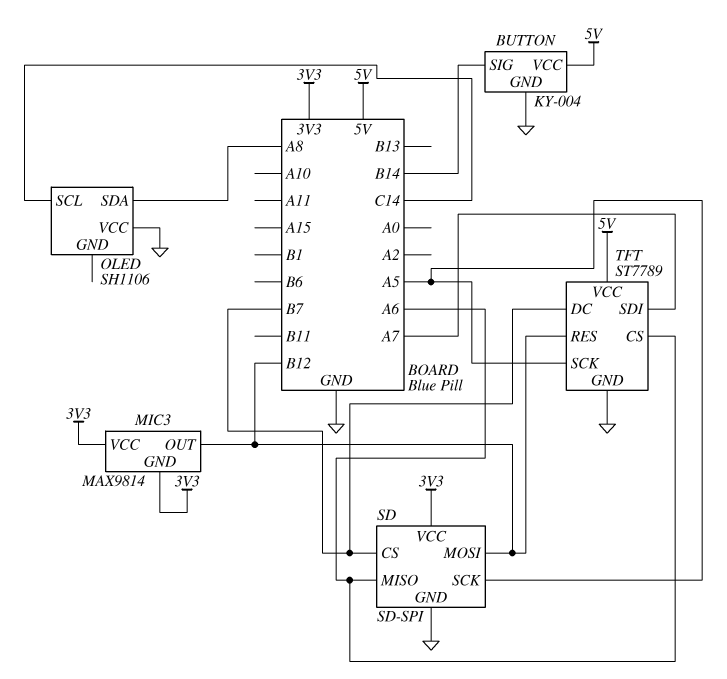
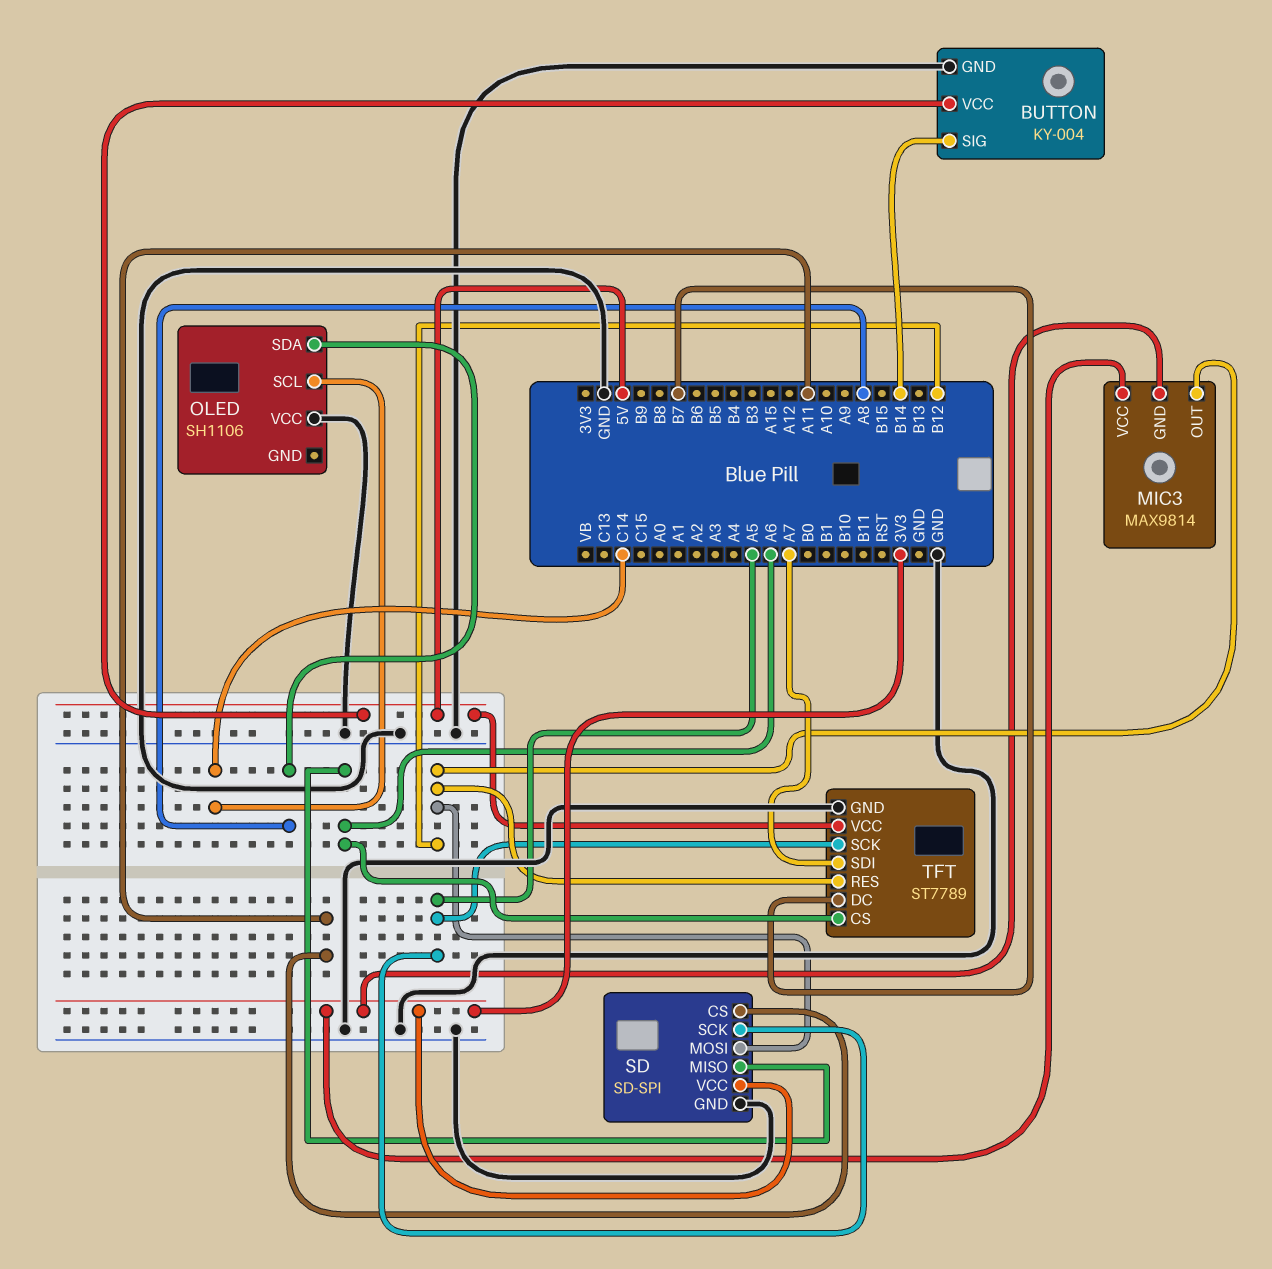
SD pin CS: B7 -> A11

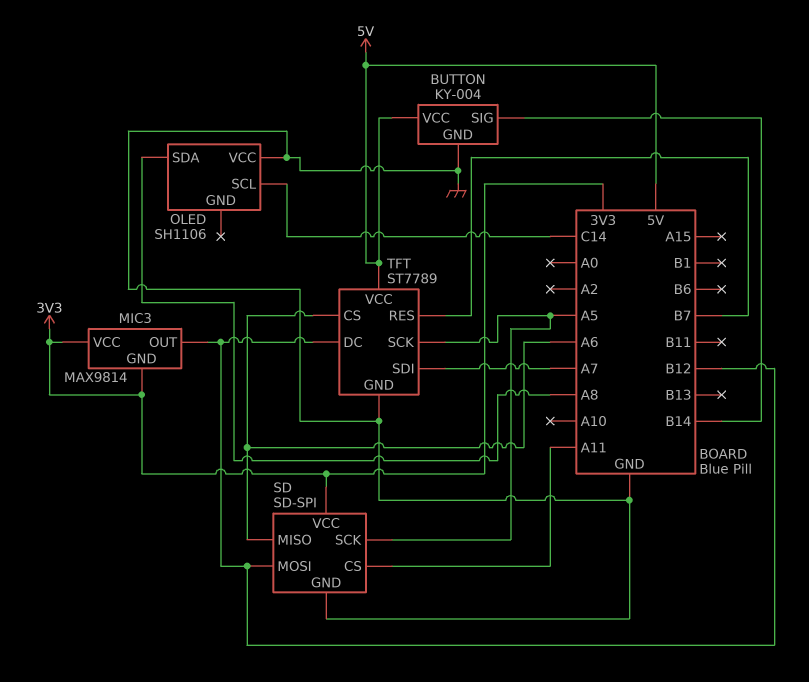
TFT pin DC: B7 -> B12
TFT pin RES: B12 -> B7

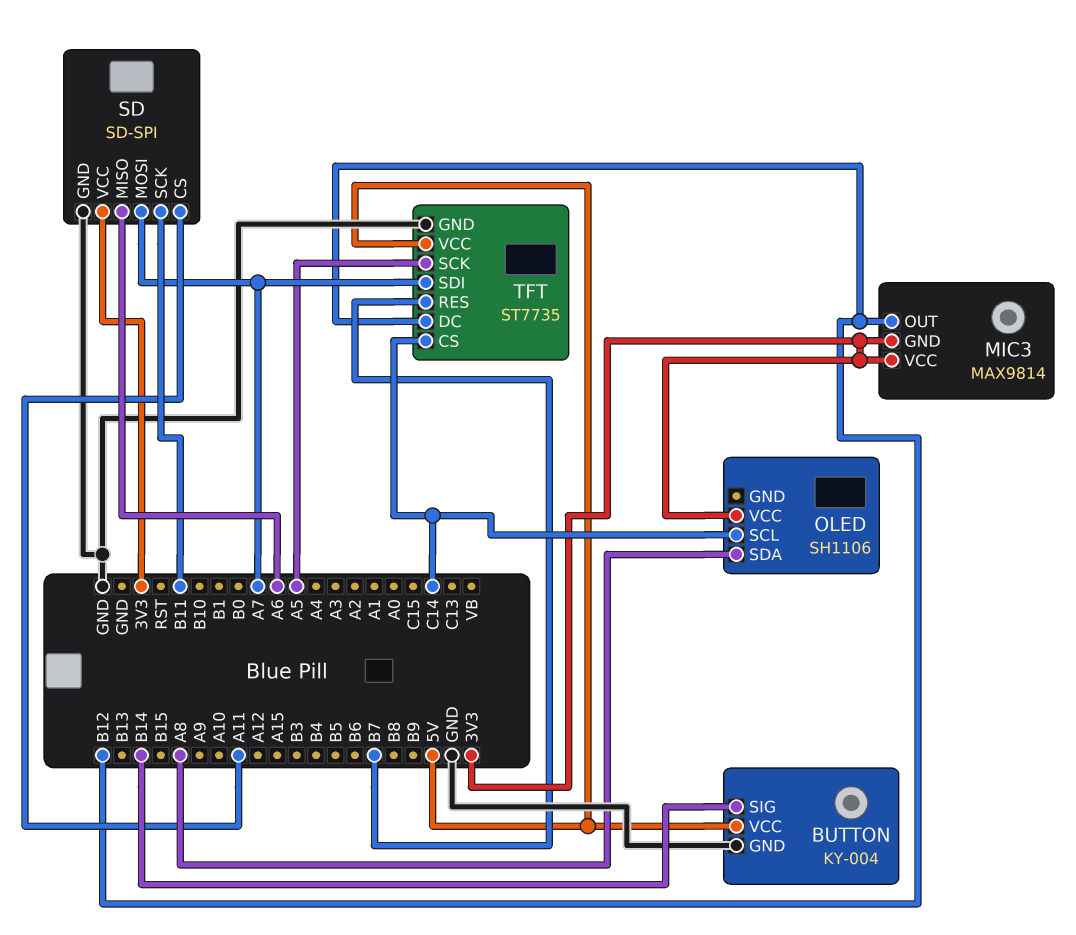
OLED pin VCC: GND -> 3V3
SD pin MOSI: B12 -> A7
SD pin SCK: A5 -> B11
TFT: ST7789 -> ST7735
TFT pin CS: A6 -> C14

